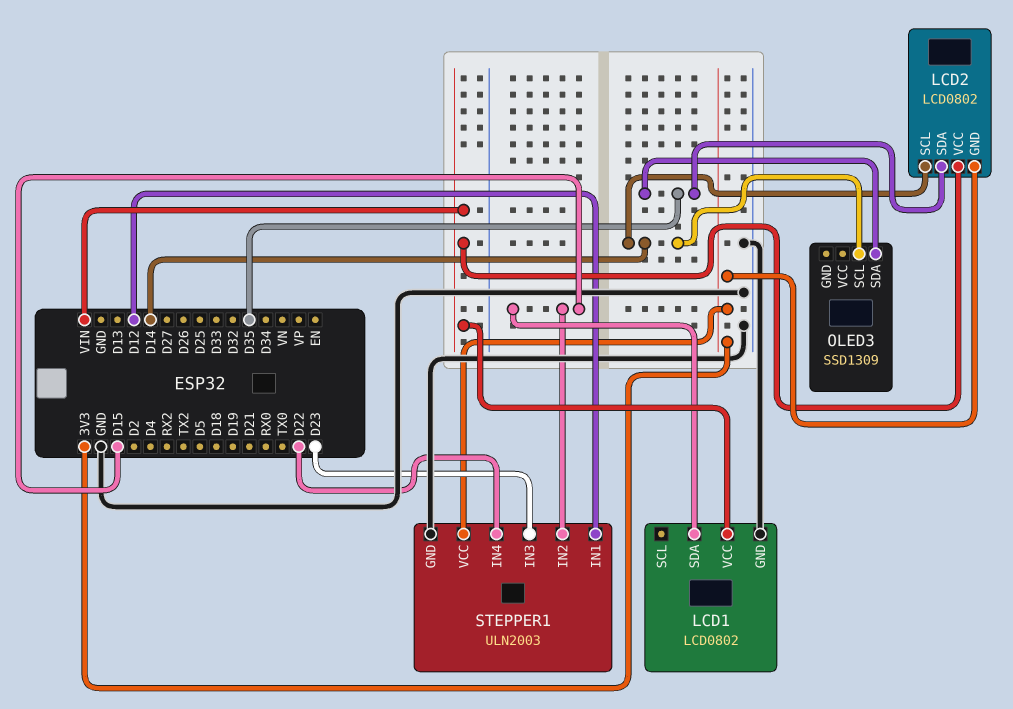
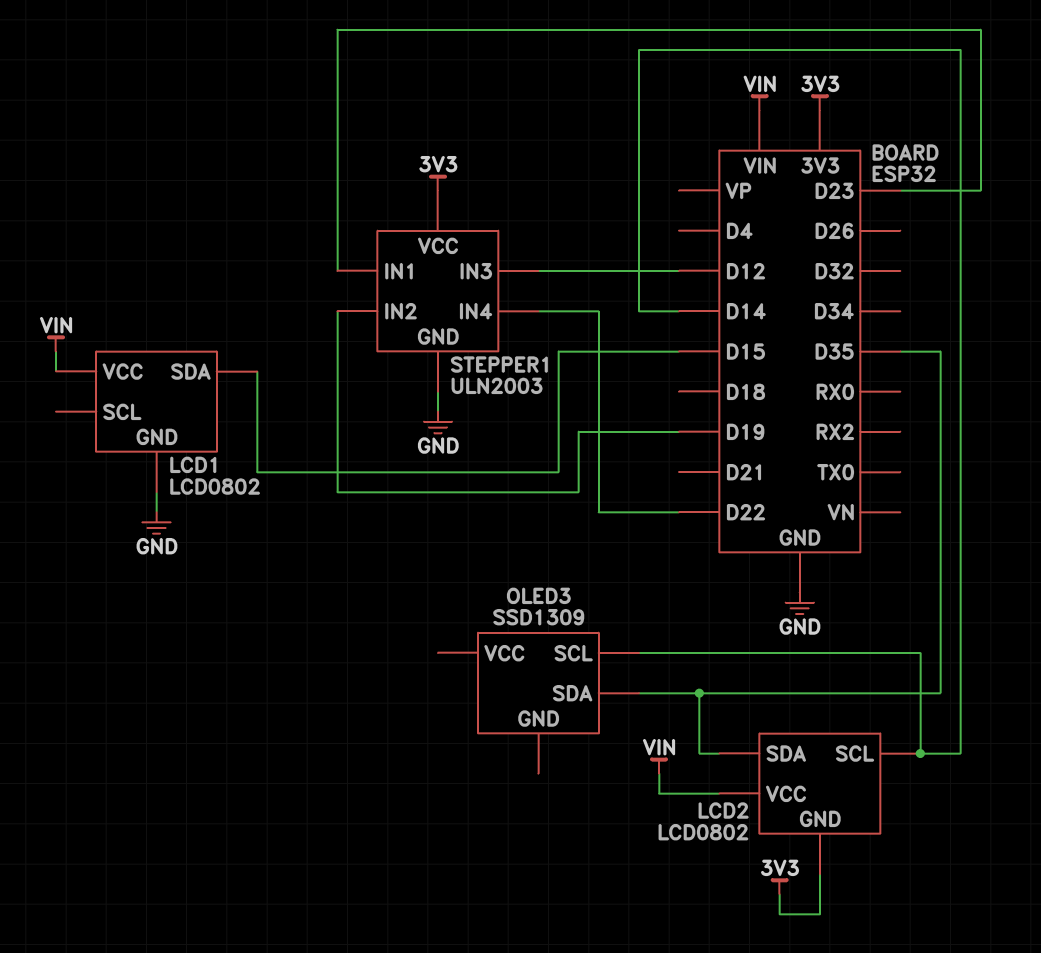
STEPPER1 pin IN1: D12 -> D23
STEPPER1 pin IN2: D15 -> D19
STEPPER1 pin IN3: D23 -> D12

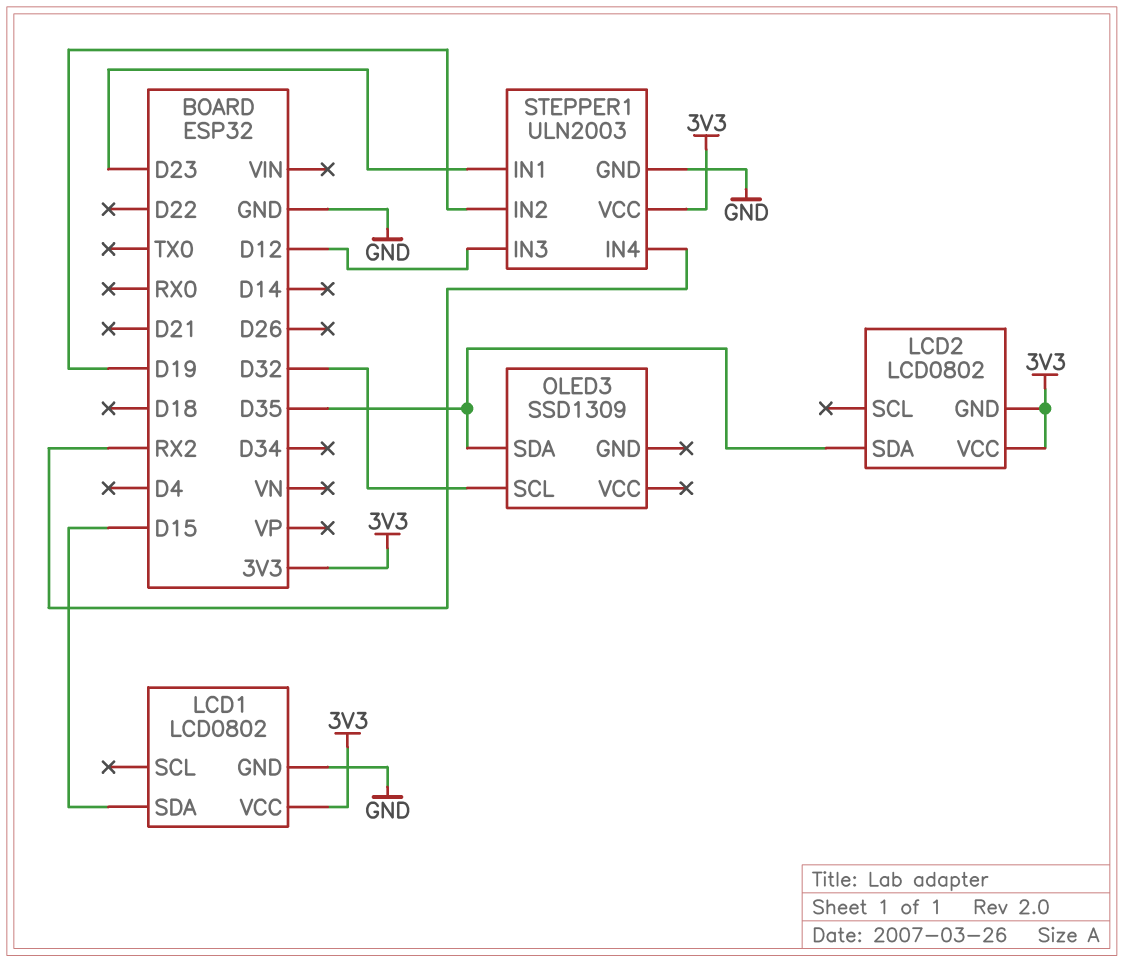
LCD1 pin VCC: VIN -> 3V3
LCD2 pin SCL: D14 -> none
LCD2 pin VCC: VIN -> 3V3
OLED3 pin SCL: D14 -> D32
STEPPER1 pin IN4: D22 -> RX2

